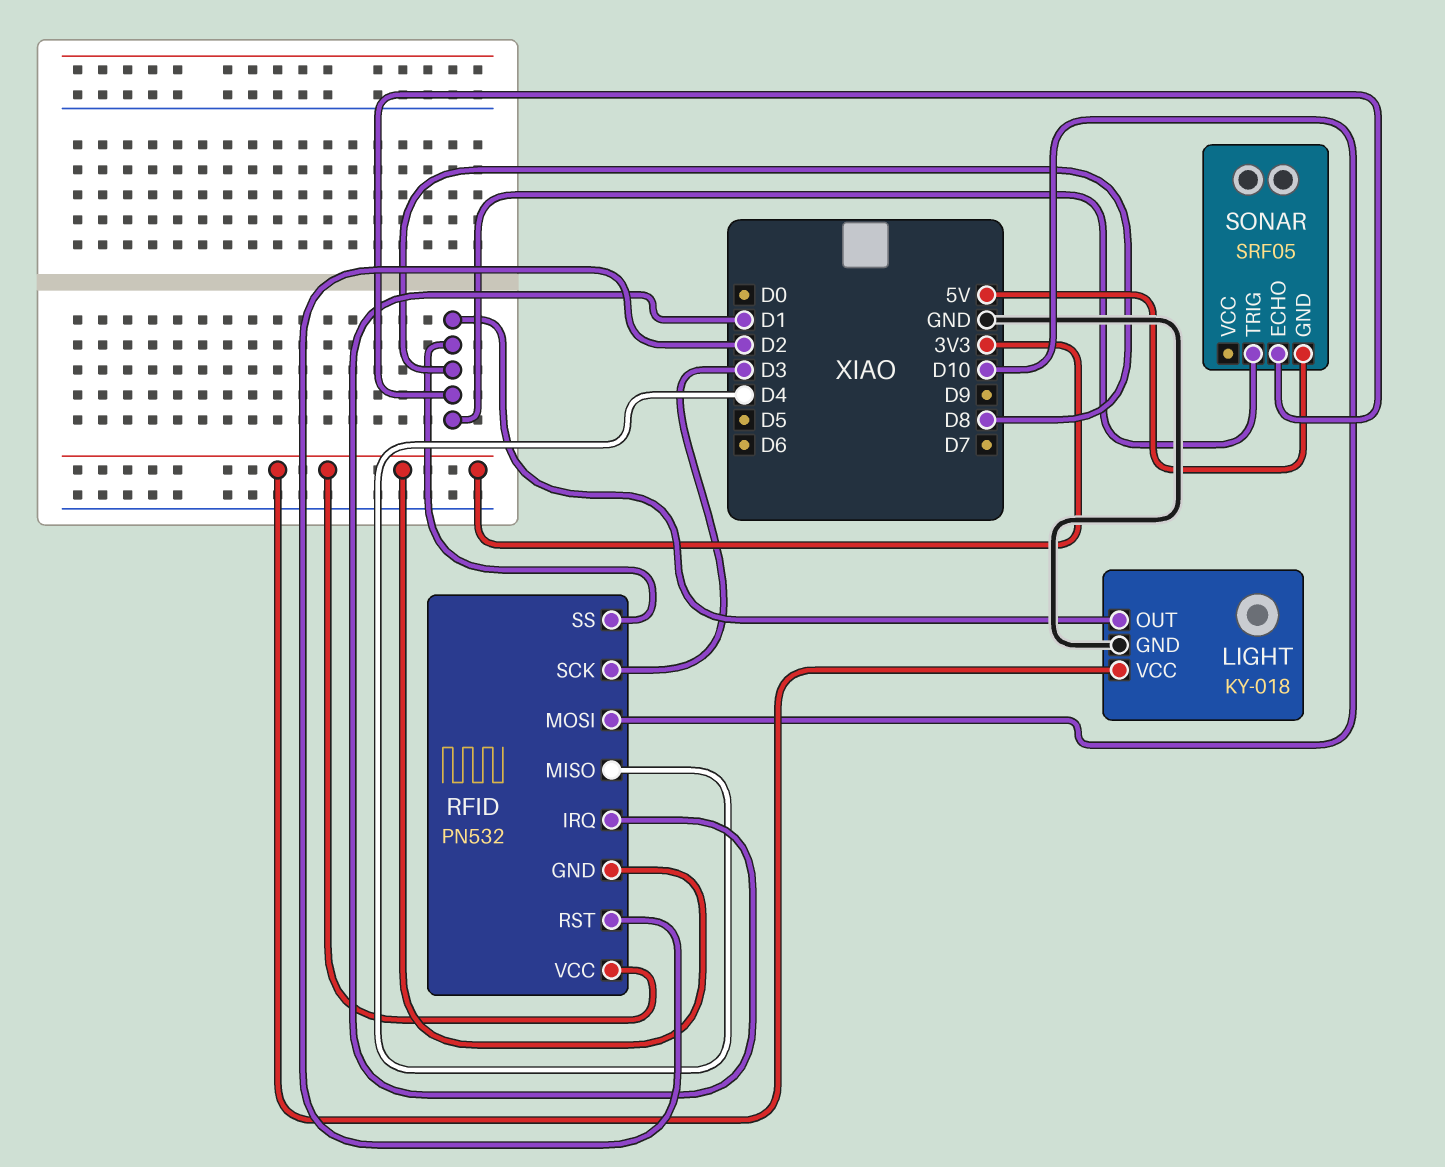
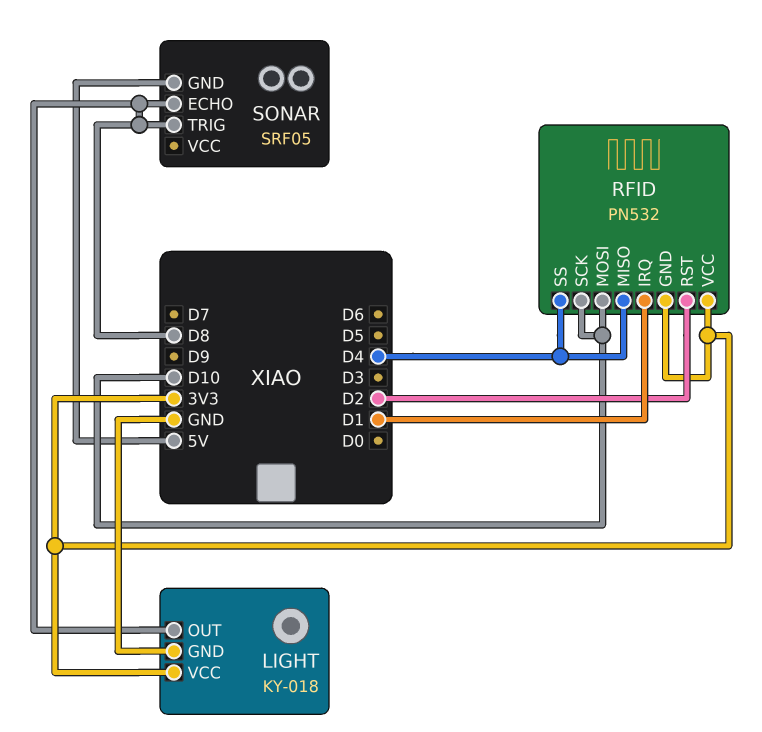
RFID pin SCK: D3 -> D10
RFID pin SS: D8 -> D4

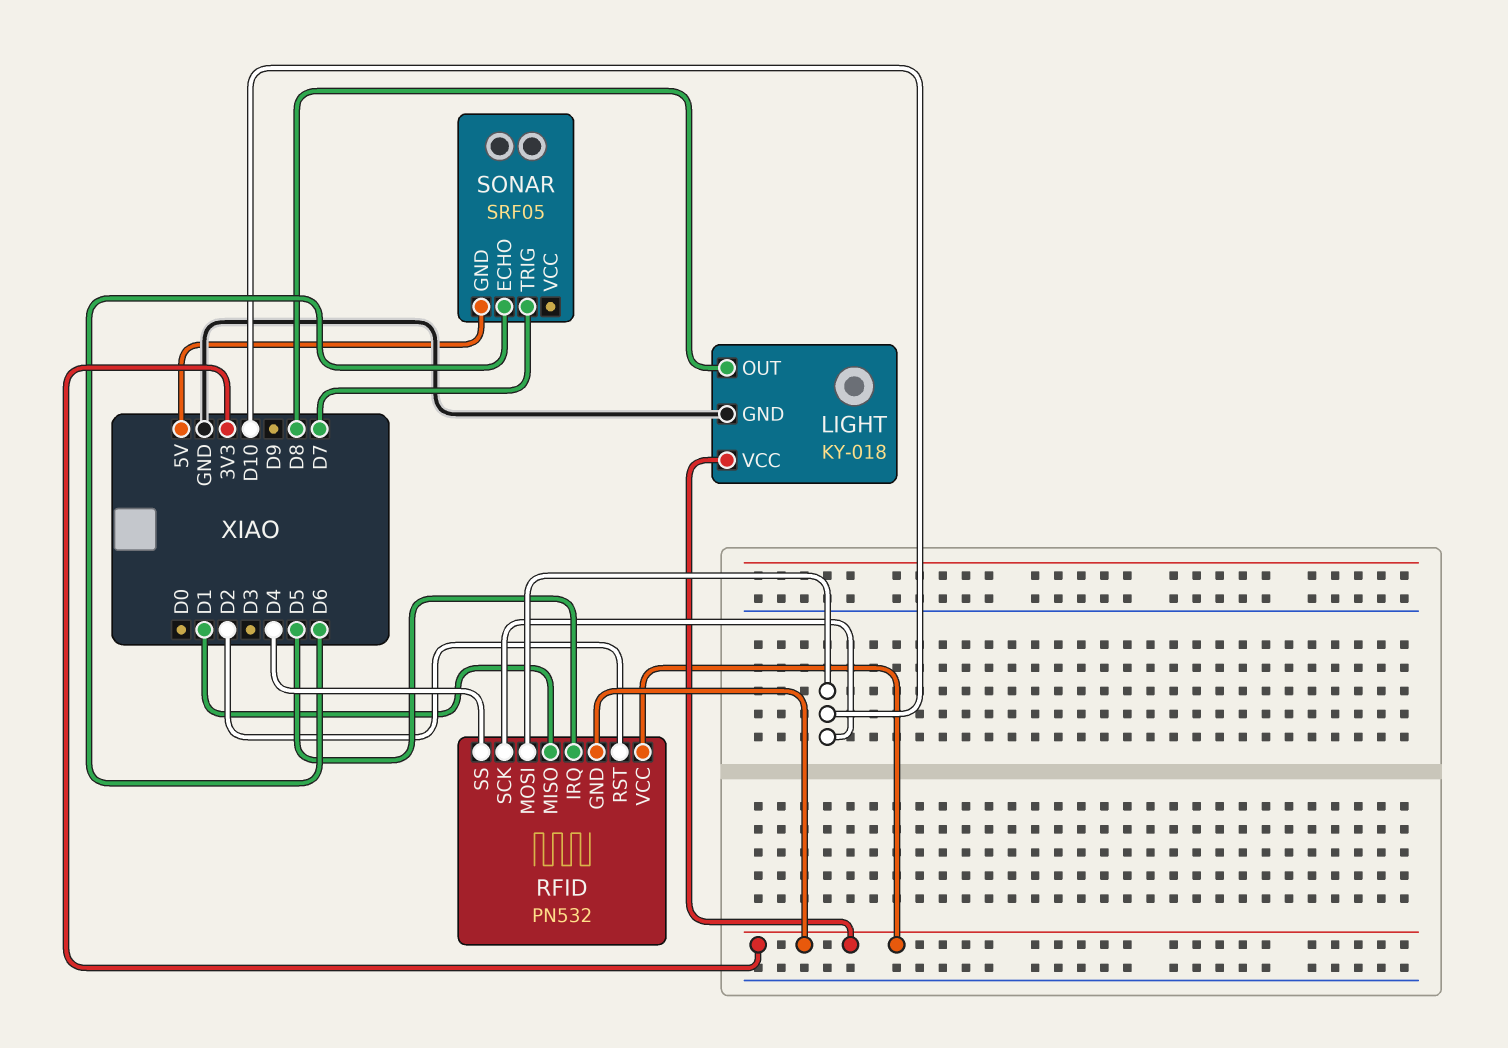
RFID pin IRQ: D1 -> D5
RFID pin MISO: D4 -> D1
SONAR pin ECHO: D8 -> D6
SONAR pin TRIG: D8 -> D7

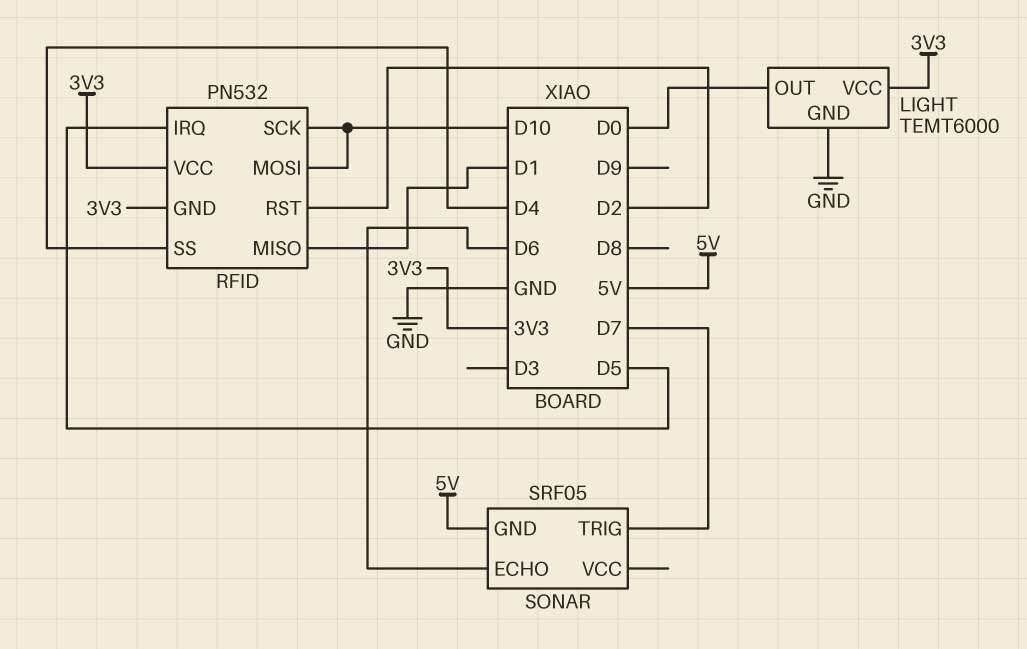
LIGHT: KY-018 -> TEMT6000
LIGHT pin OUT: D8 -> D0

